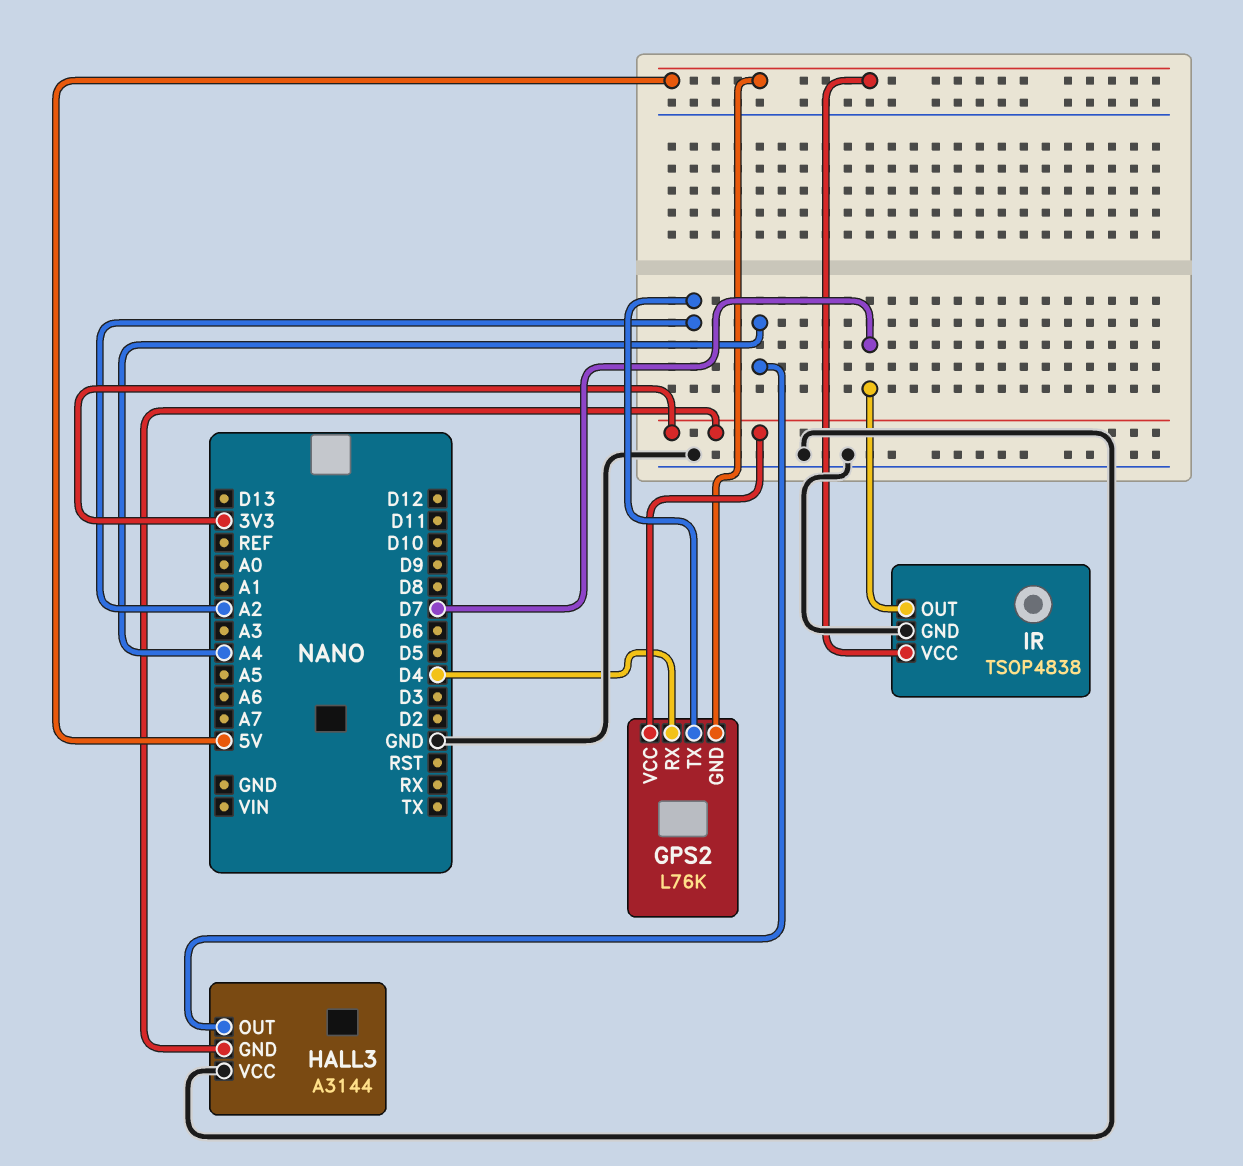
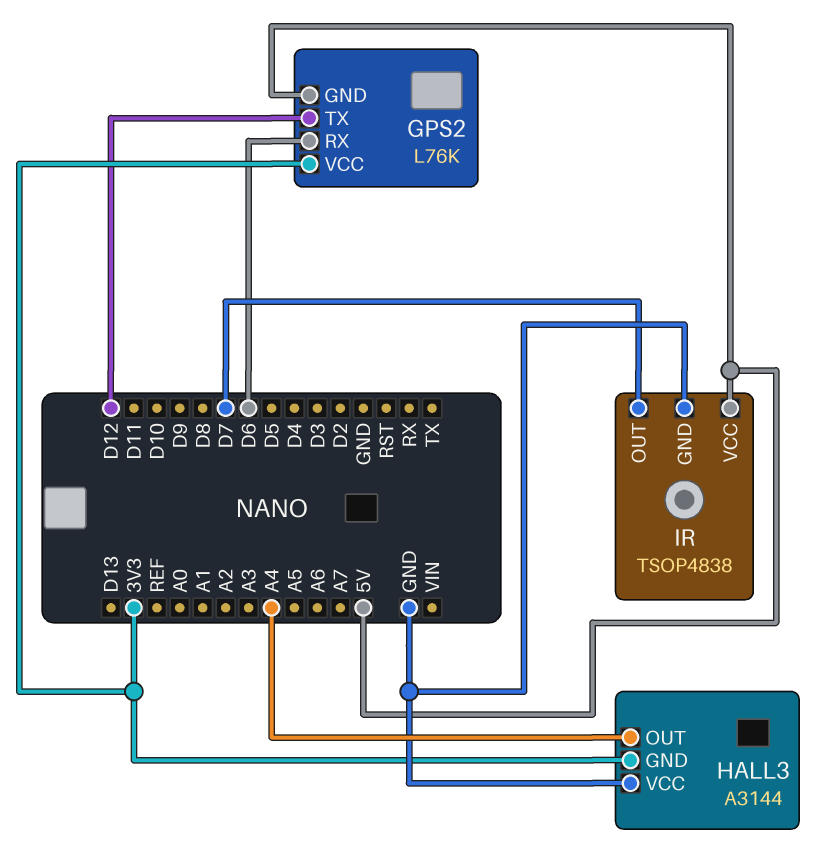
GPS2 pin RX: D4 -> D6
GPS2 pin TX: A2 -> D12

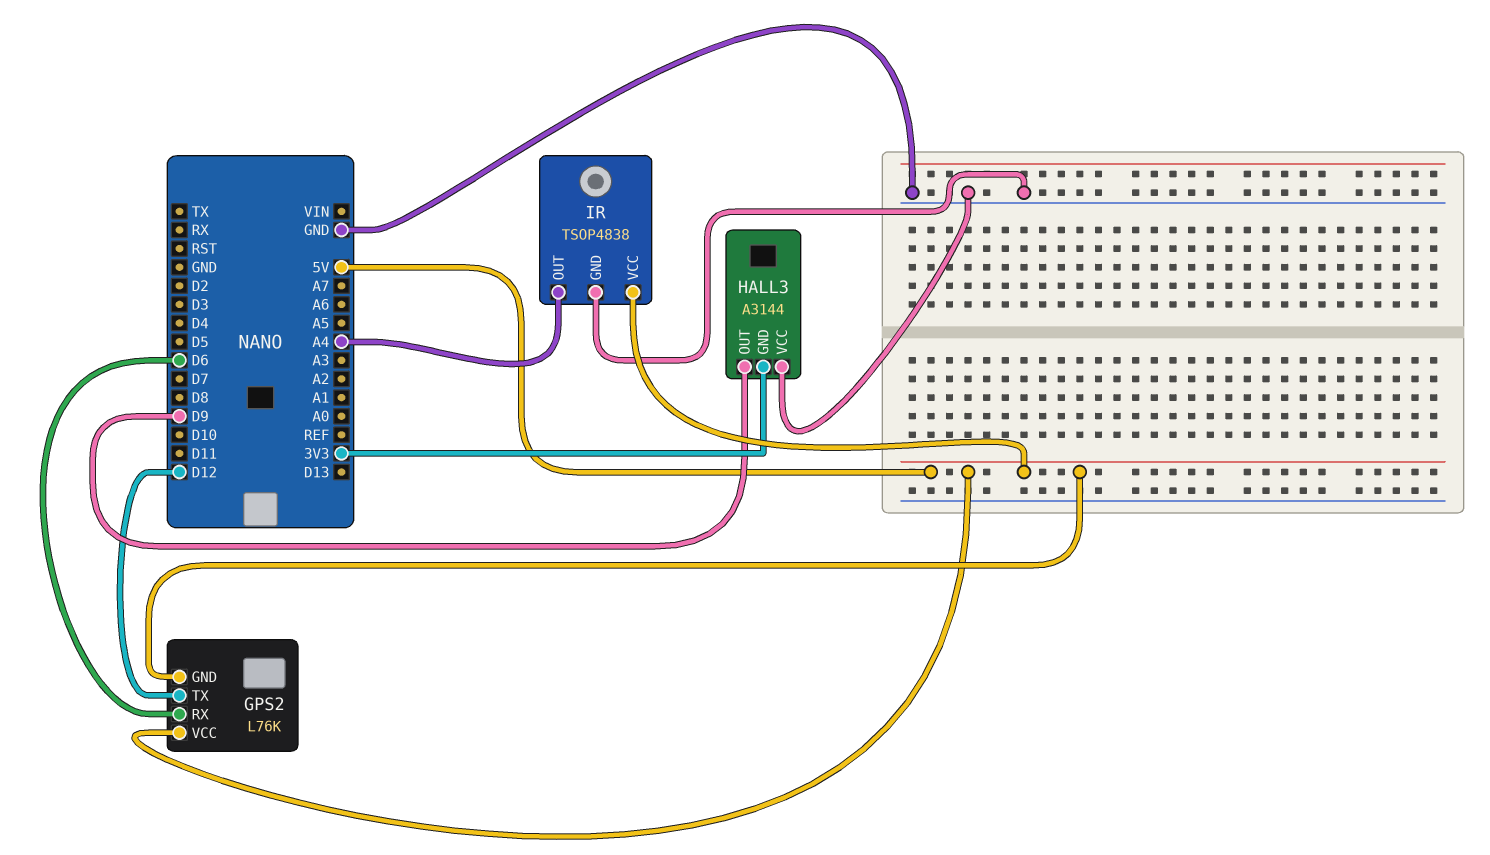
GPS2 pin VCC: 3V3 -> 5V
HALL3 pin OUT: A4 -> D9
IR pin OUT: D7 -> A4

